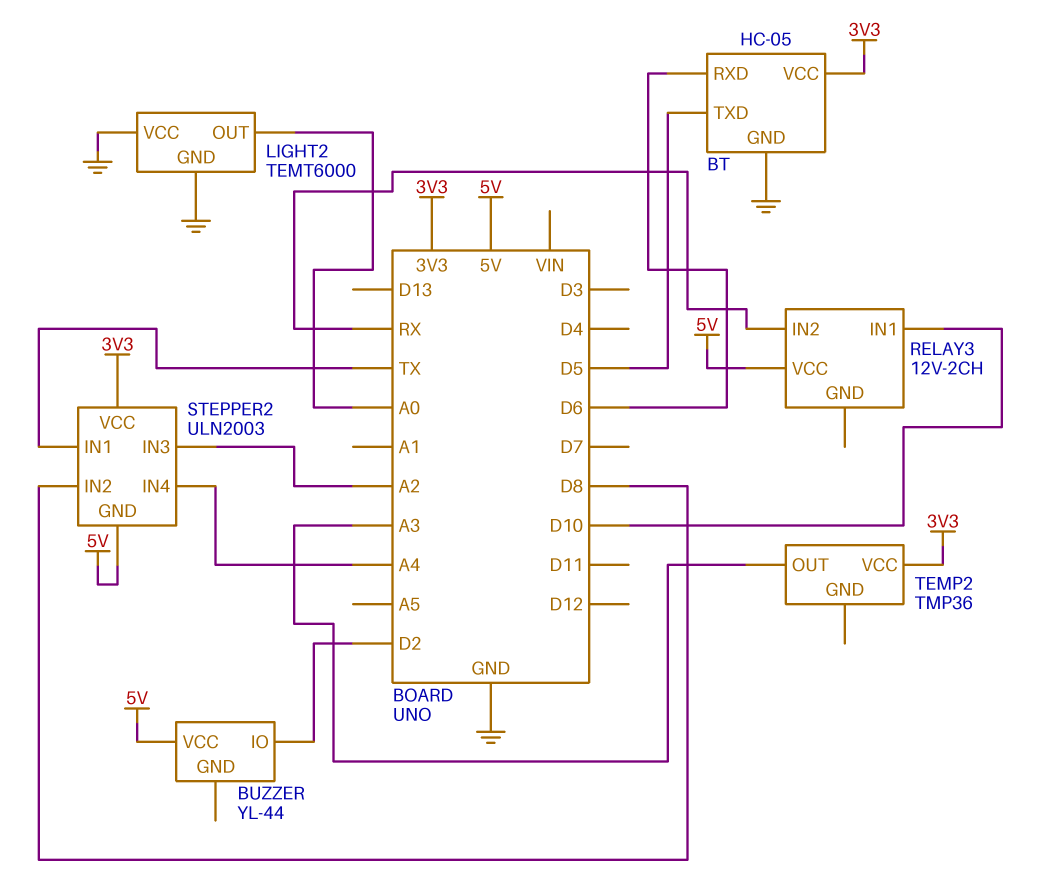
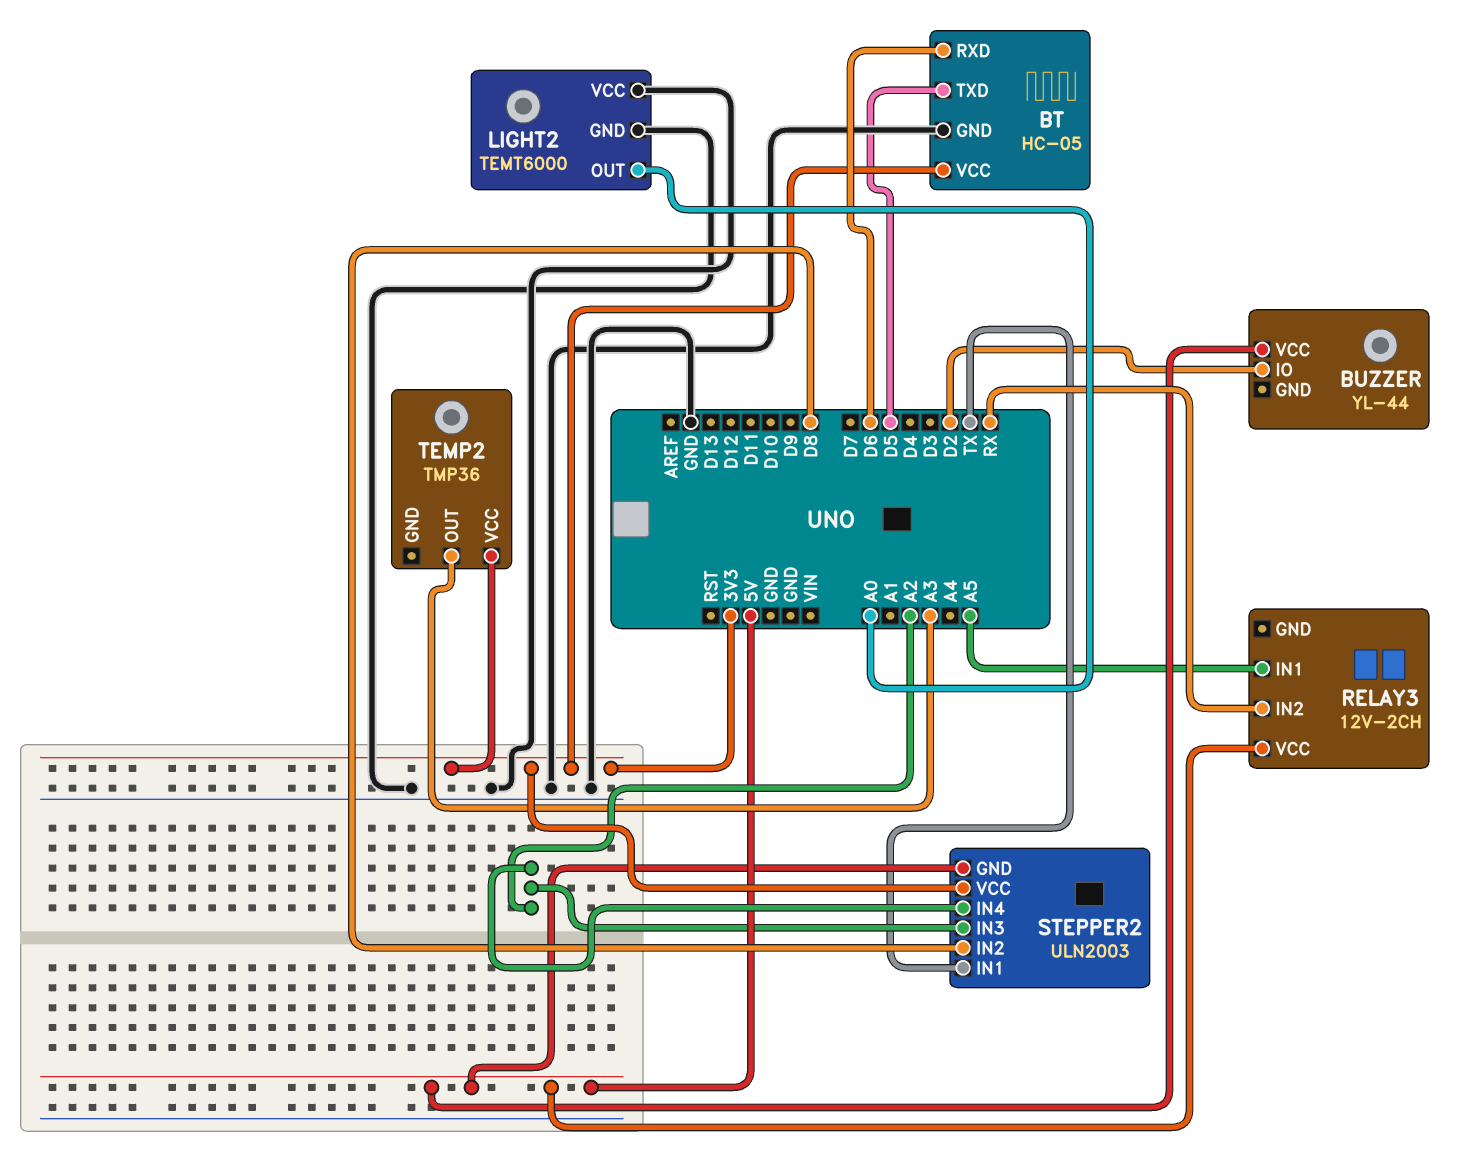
RELAY3 pin IN1: D10 -> A5
STEPPER2 pin IN4: A4 -> A2

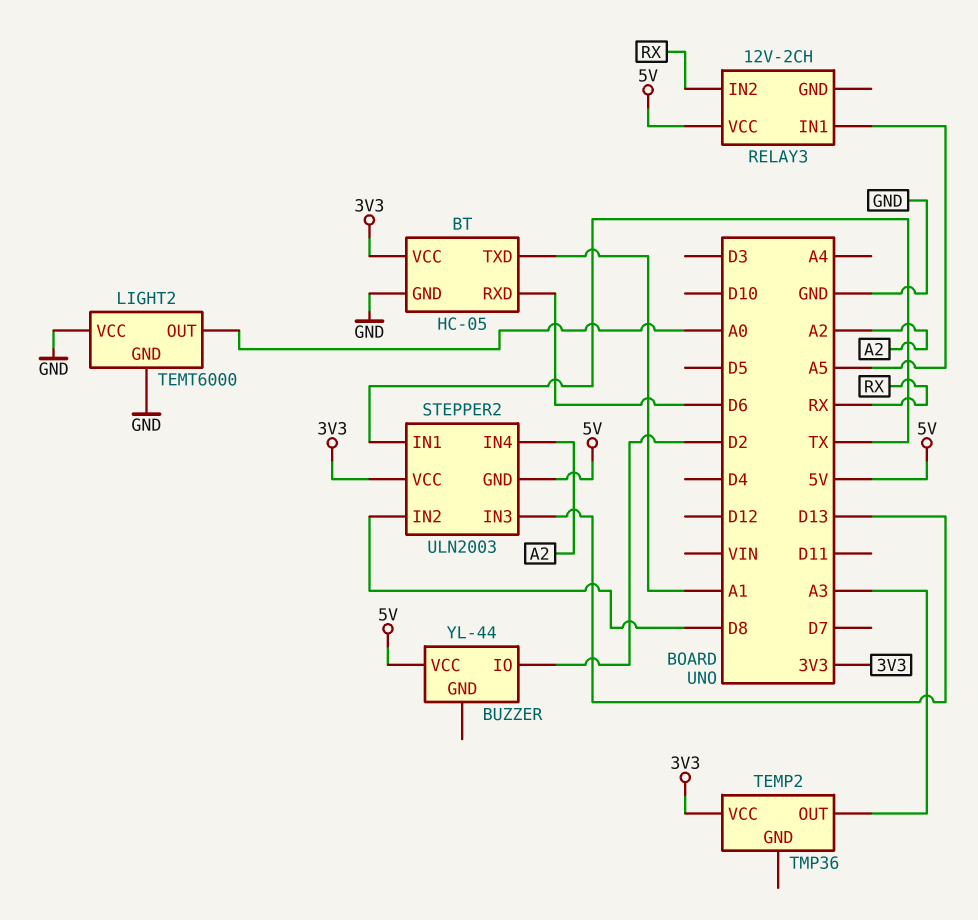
BT pin TXD: D5 -> A1
STEPPER2 pin IN3: A2 -> D13

